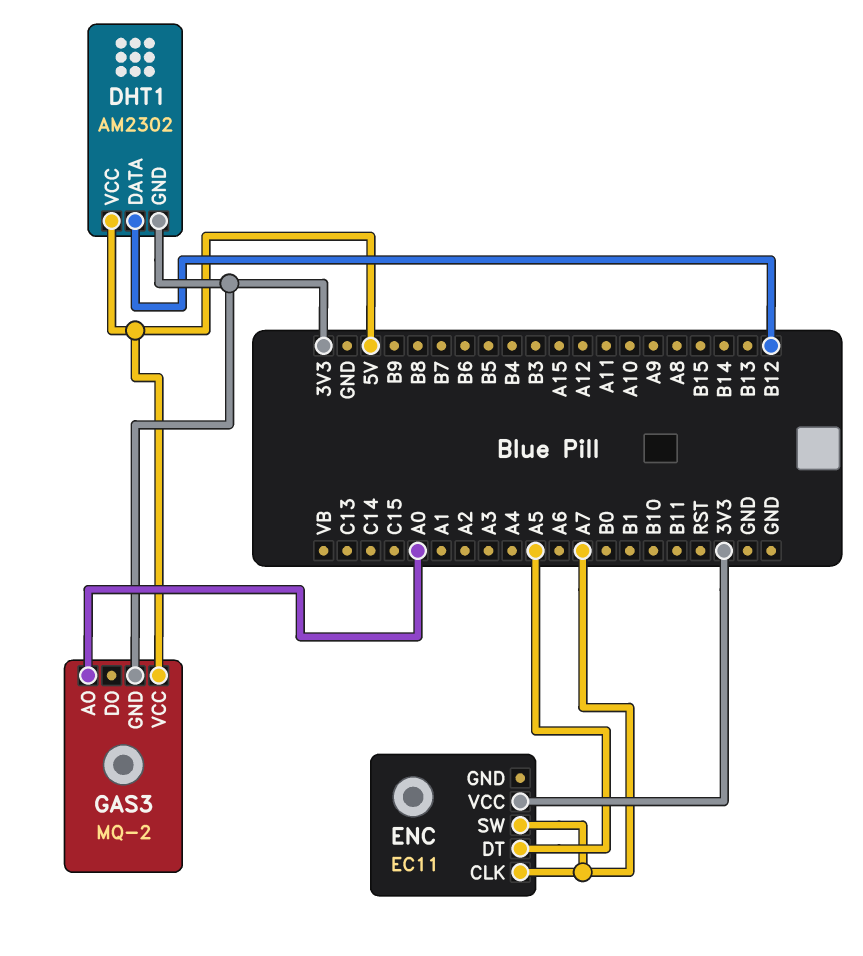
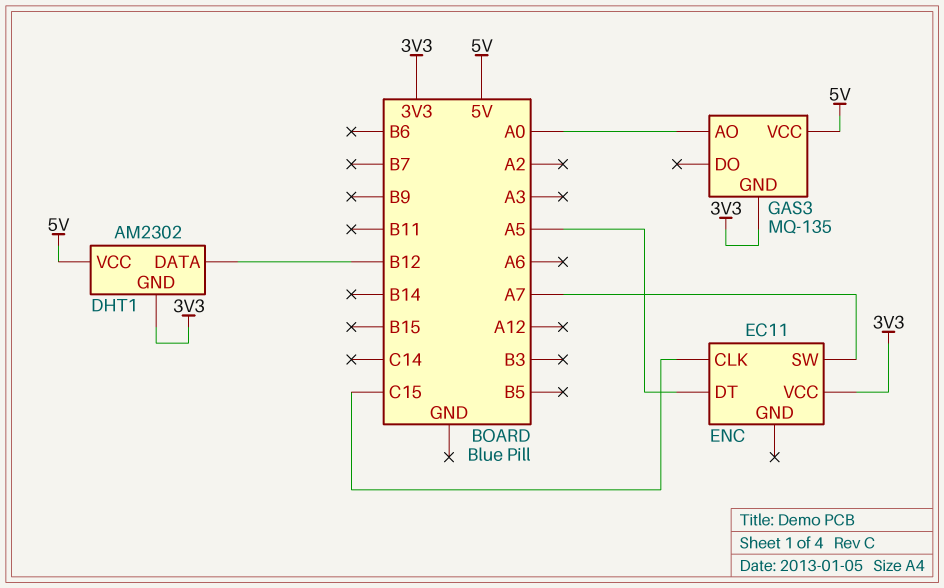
ENC pin CLK: A7 -> C15
GAS3: MQ-2 -> MQ-135

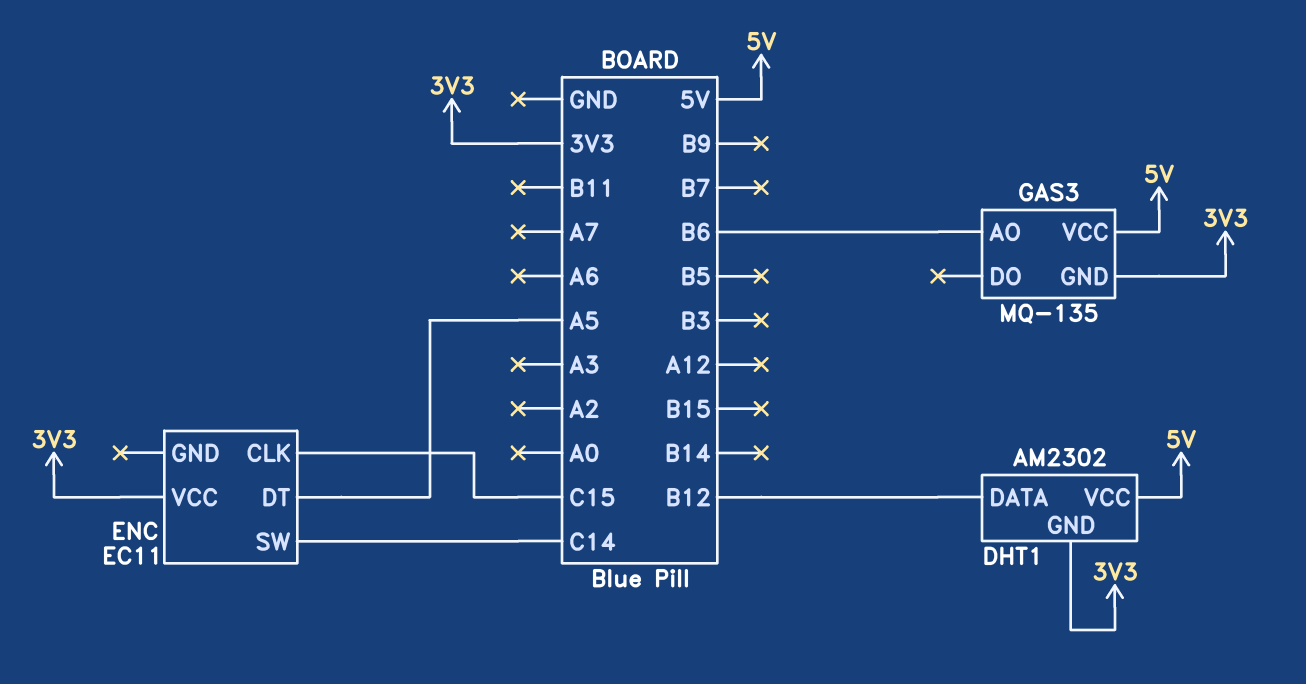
ENC pin SW: A7 -> C14
GAS3 pin AO: A0 -> B6

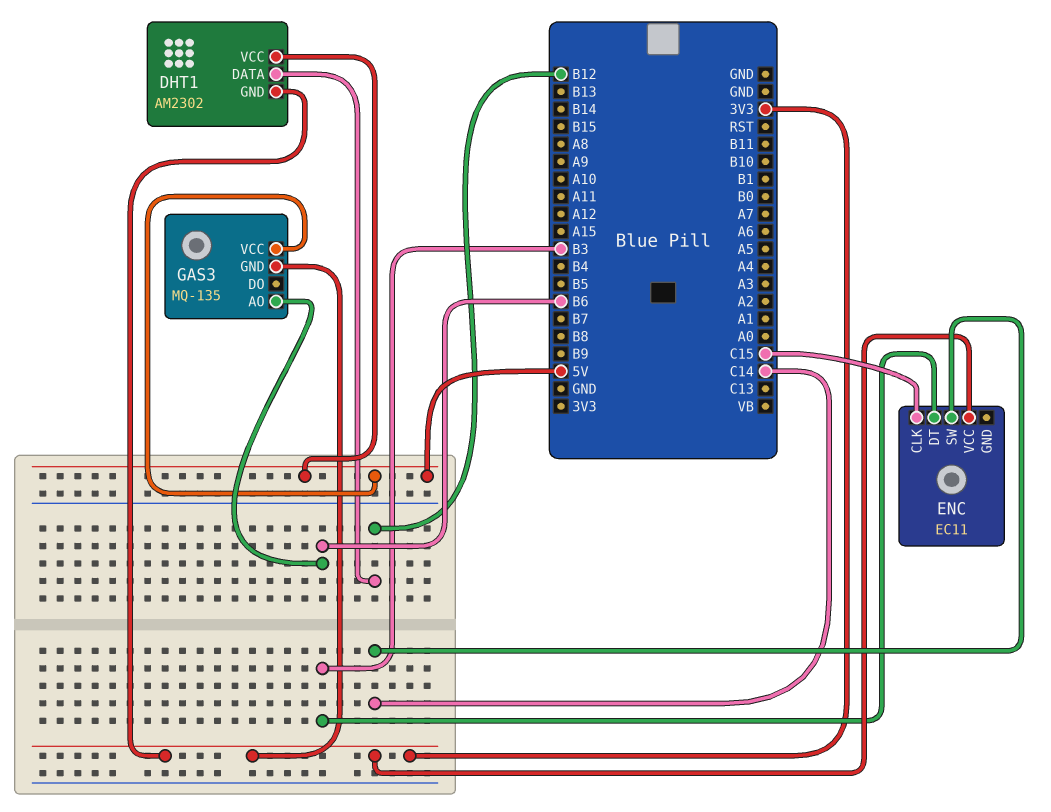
ENC pin DT: A5 -> B3

